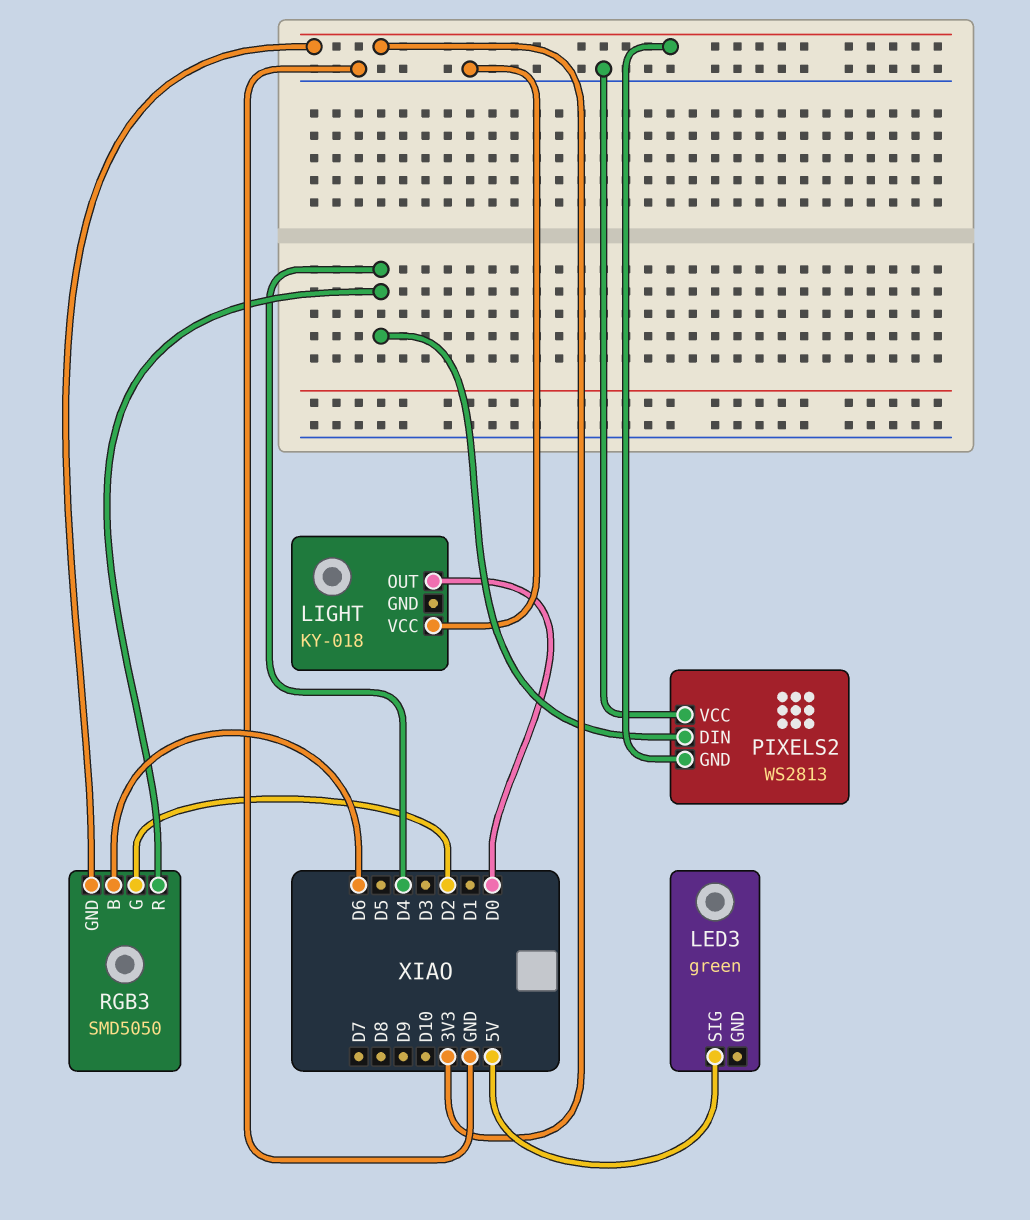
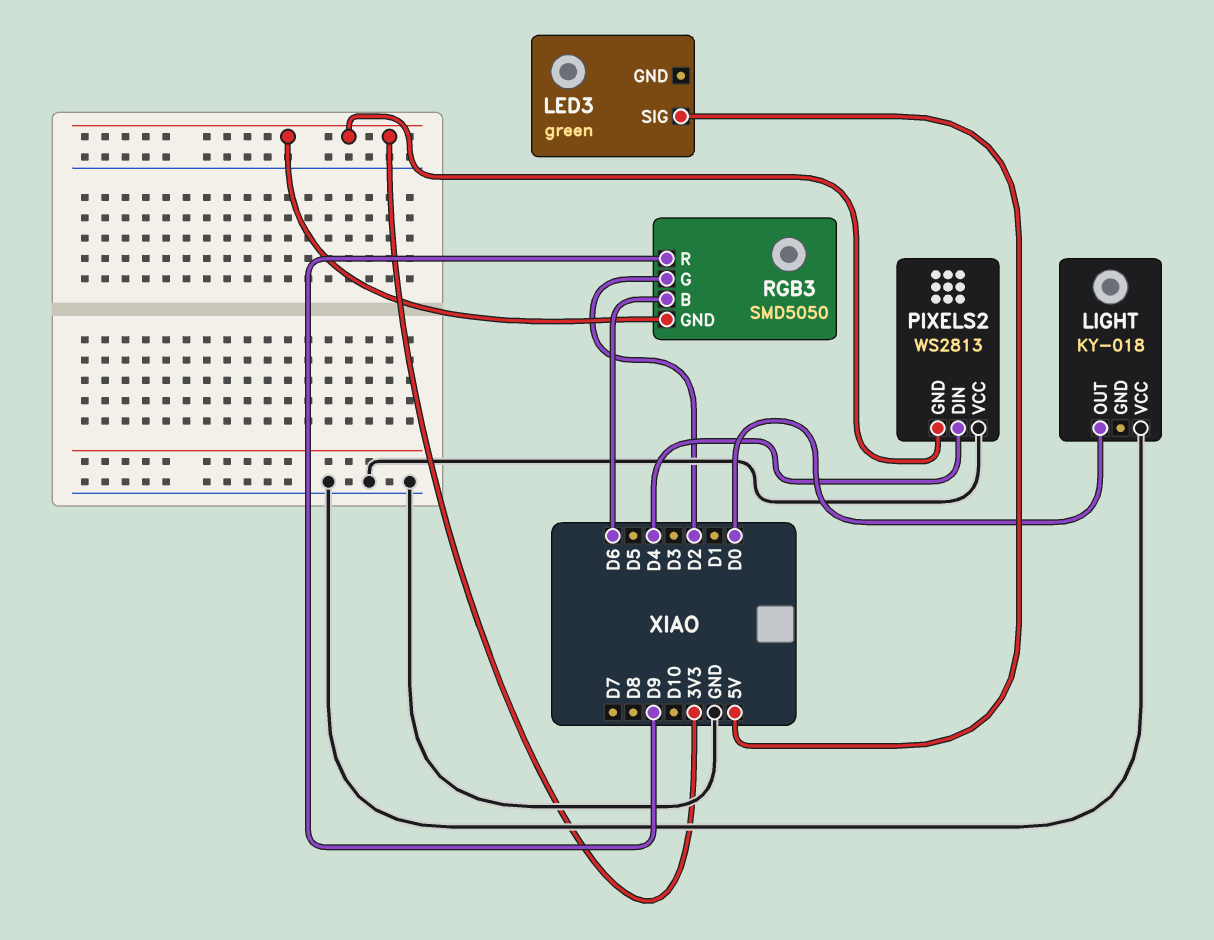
RGB3 pin R: D4 -> D9

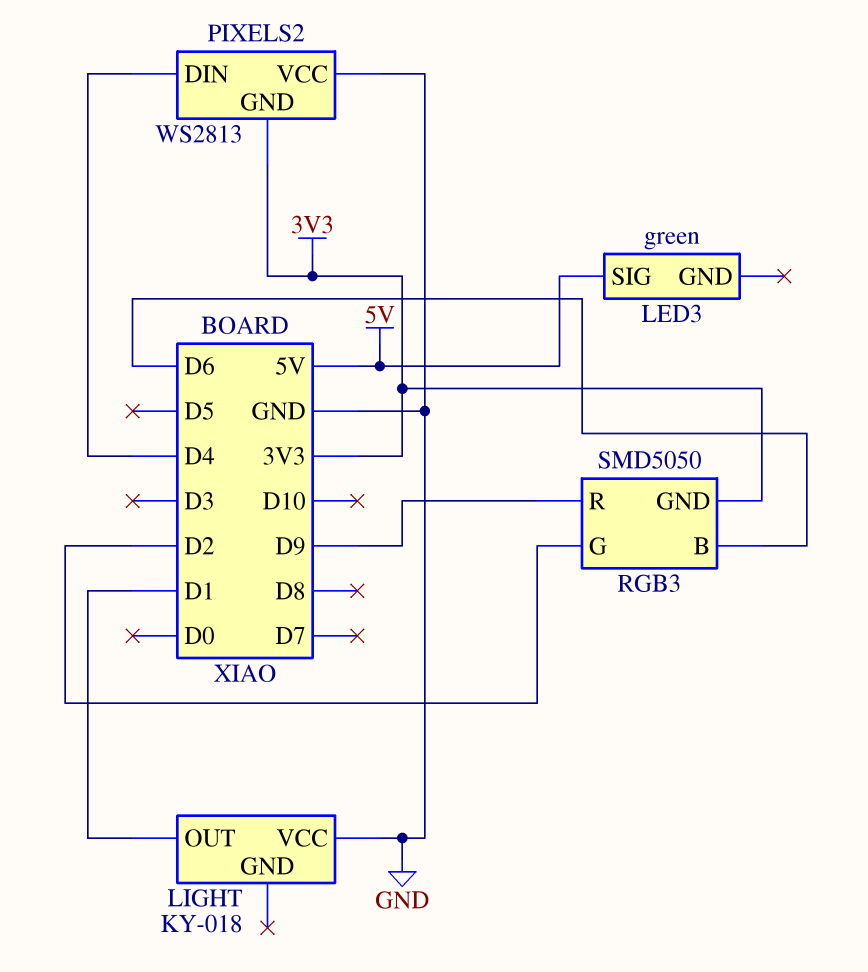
LIGHT pin OUT: D0 -> D1

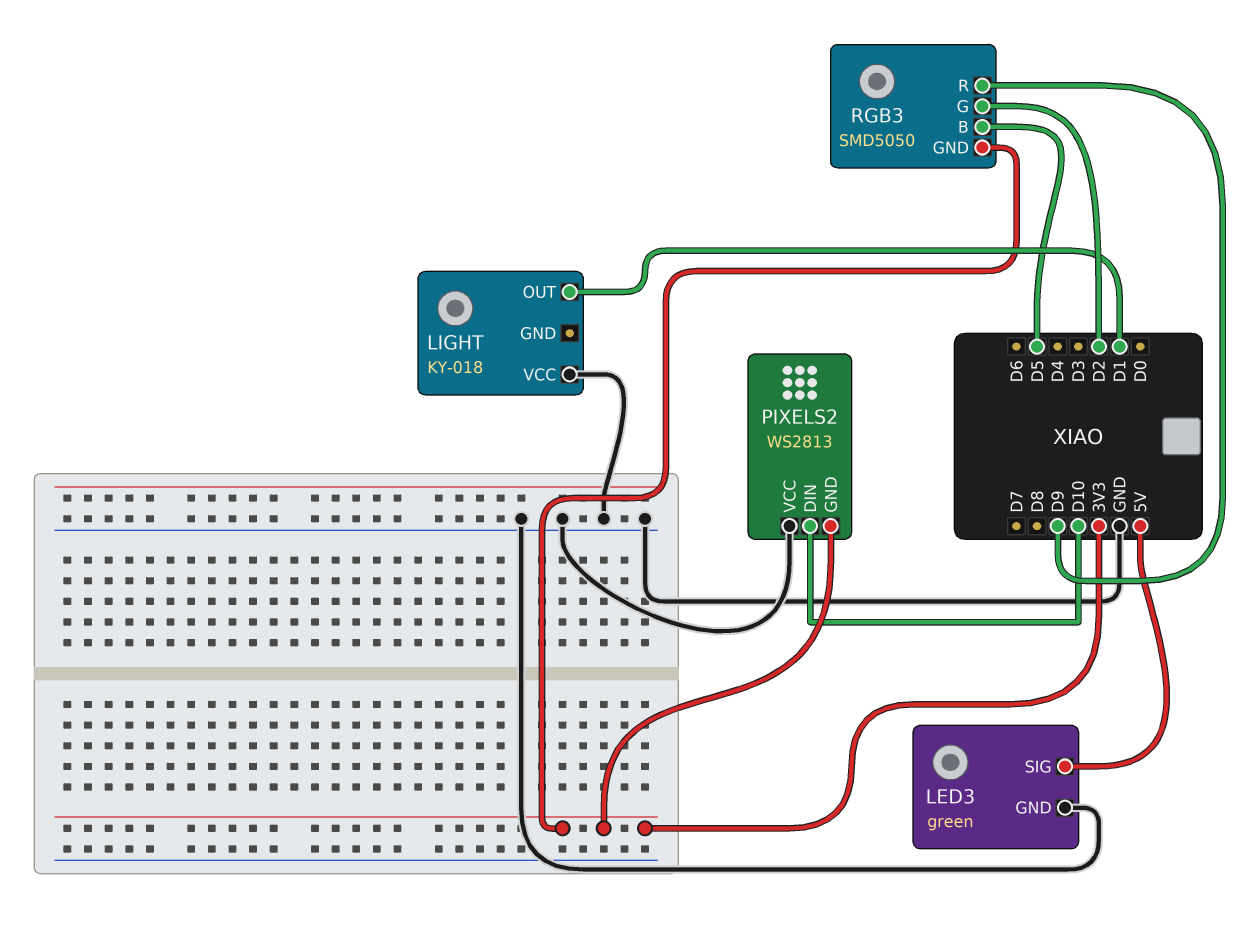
LED3 pin GND: none -> GND
PIXELS2 pin DIN: D4 -> D10
RGB3 pin B: D6 -> D5

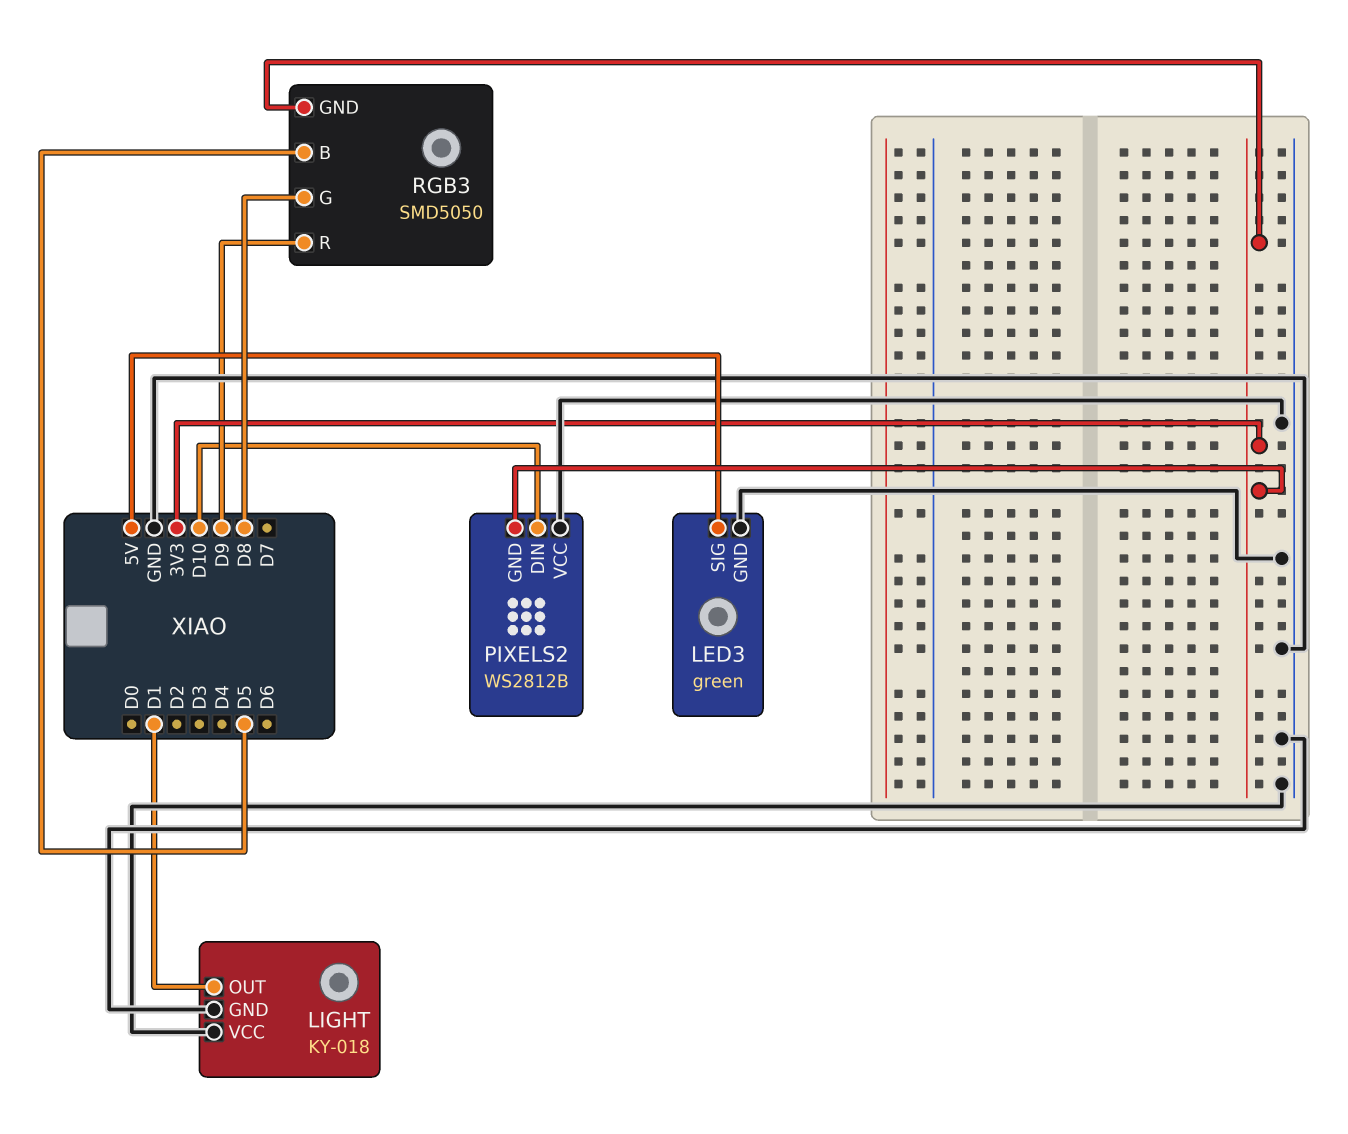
LIGHT pin GND: none -> GND
PIXELS2: WS2813 -> WS2812B
RGB3 pin G: D2 -> D8

